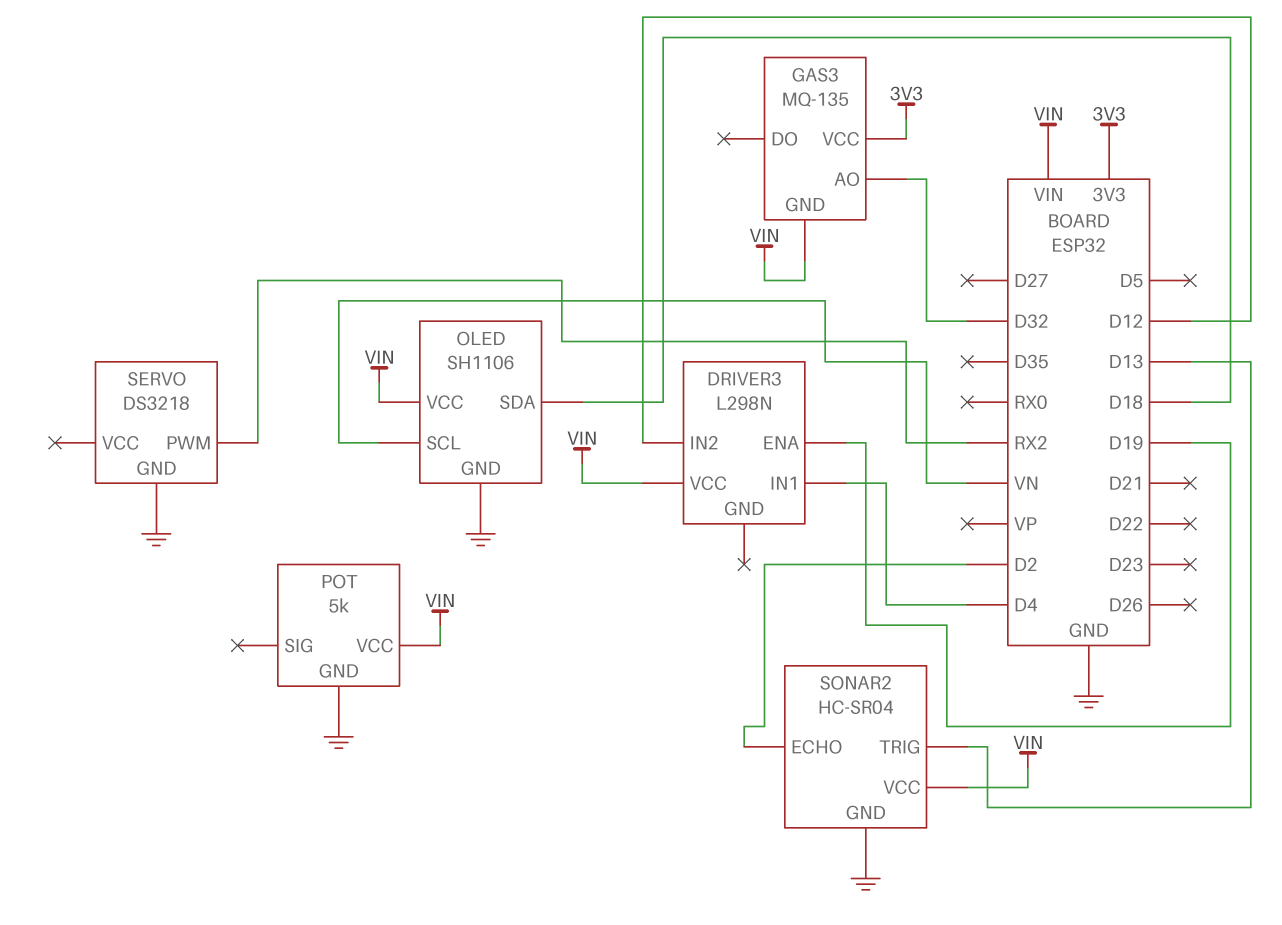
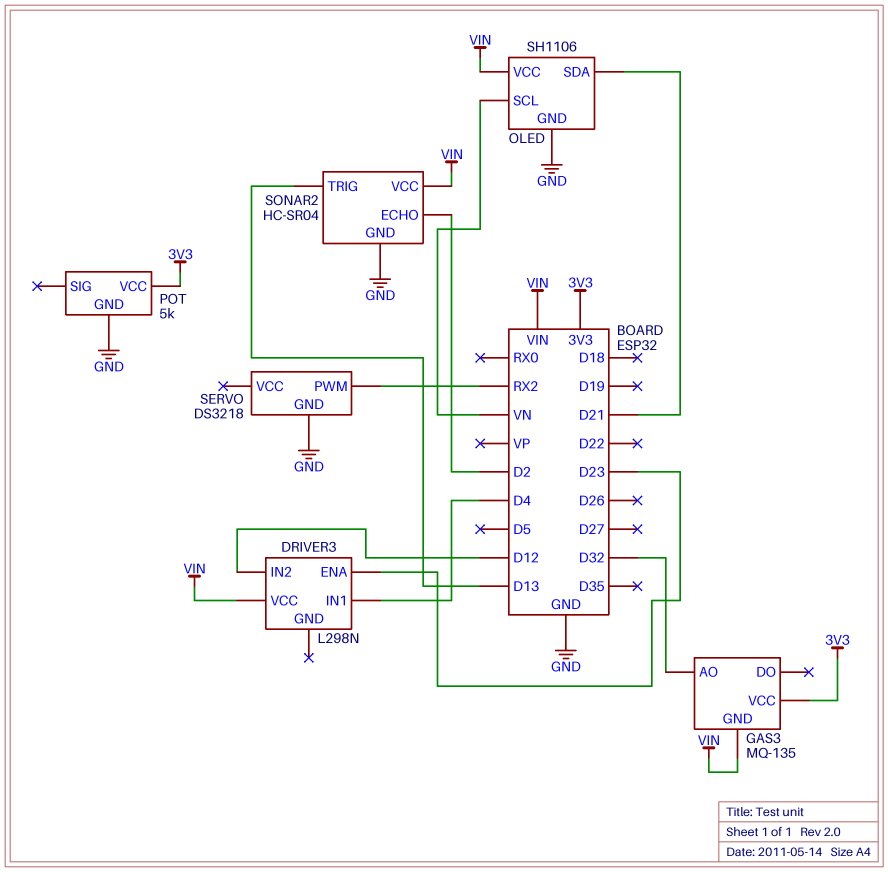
DRIVER3 pin ENA: D19 -> D23
OLED pin SDA: D18 -> D21
POT pin VCC: VIN -> 3V3

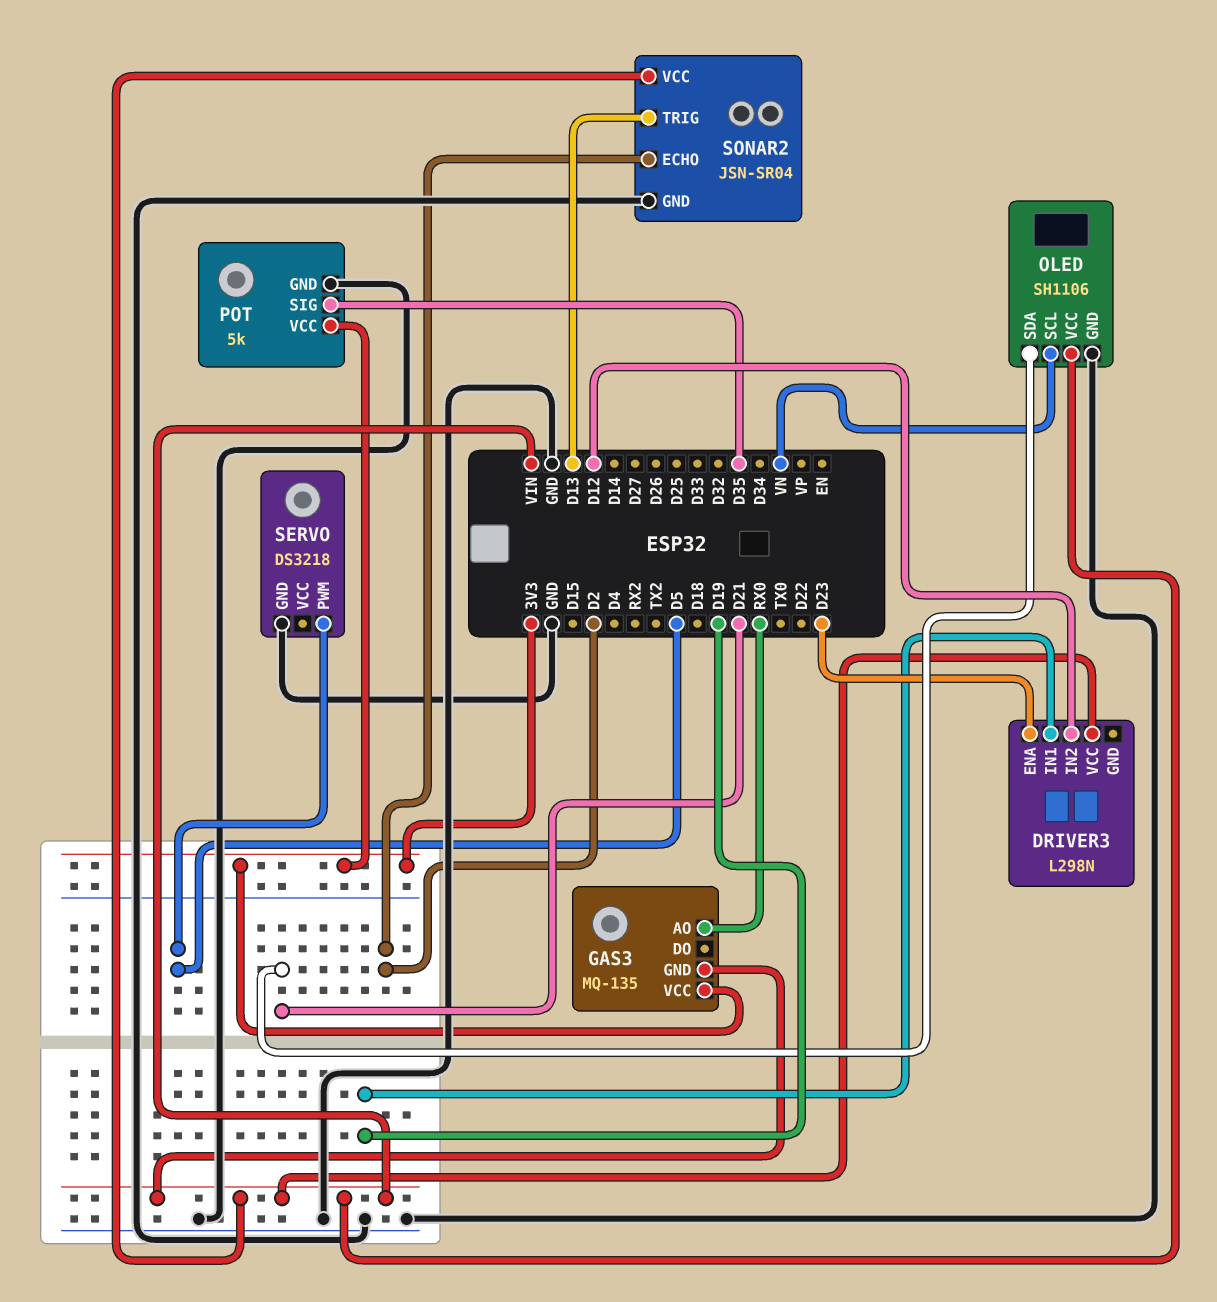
DRIVER3 pin IN1: D4 -> D19
GAS3 pin AO: D32 -> RX0
POT pin SIG: none -> D35
SERVO pin PWM: RX2 -> D5
SONAR2: HC-SR04 -> JSN-SR04

